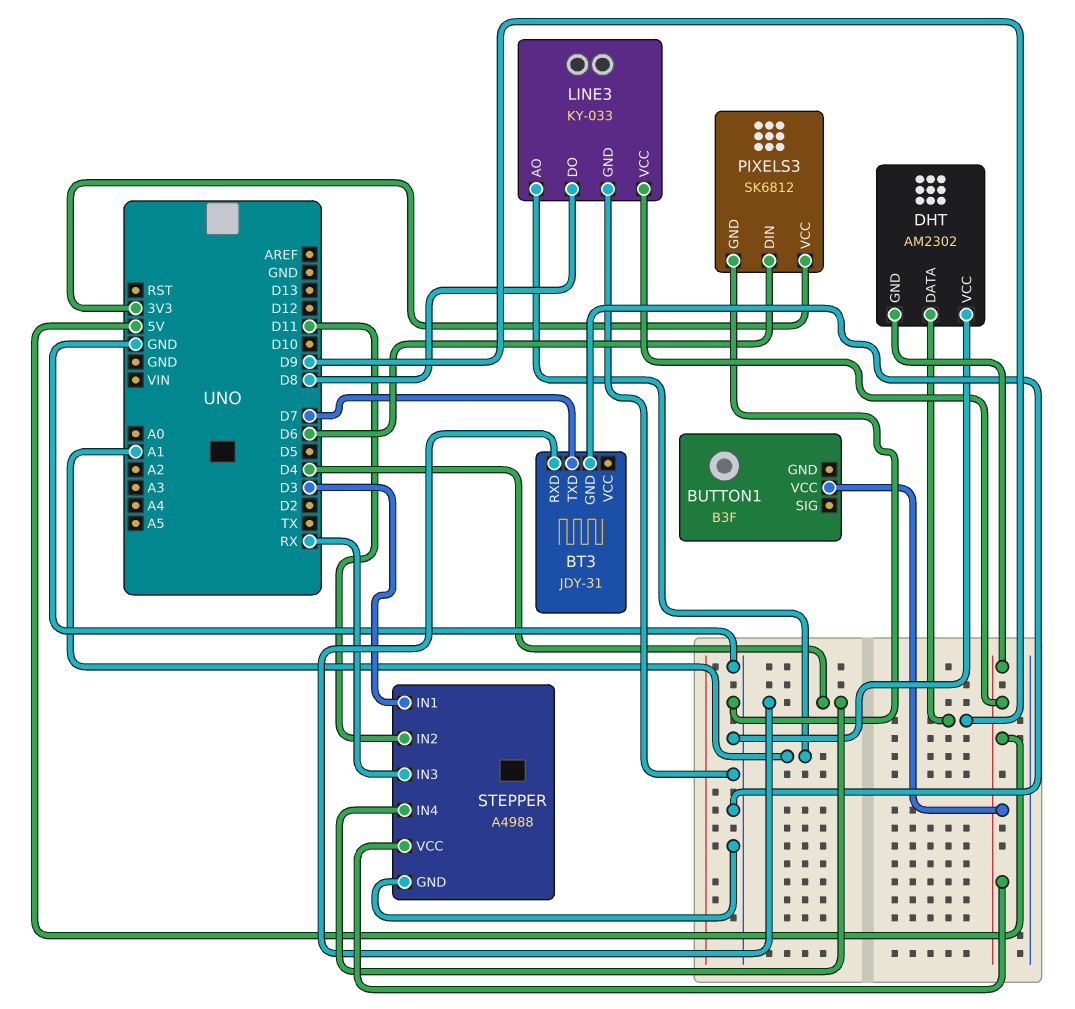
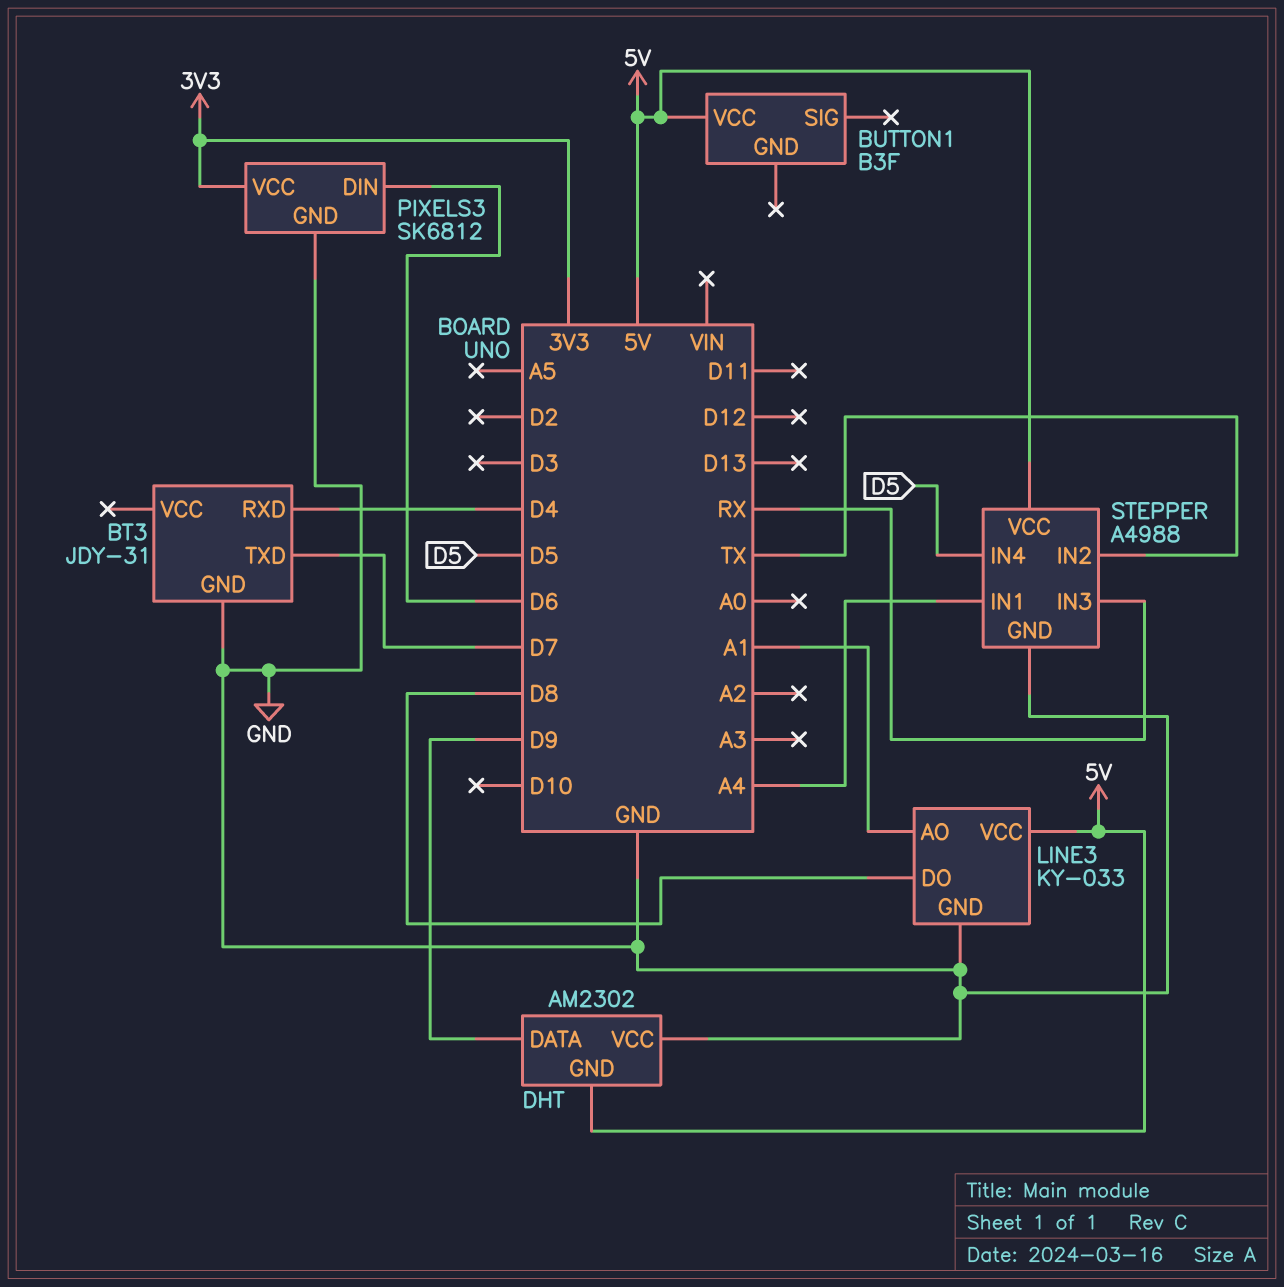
STEPPER pin IN1: D3 -> A4
STEPPER pin IN2: D11 -> TX
STEPPER pin IN4: D4 -> D5

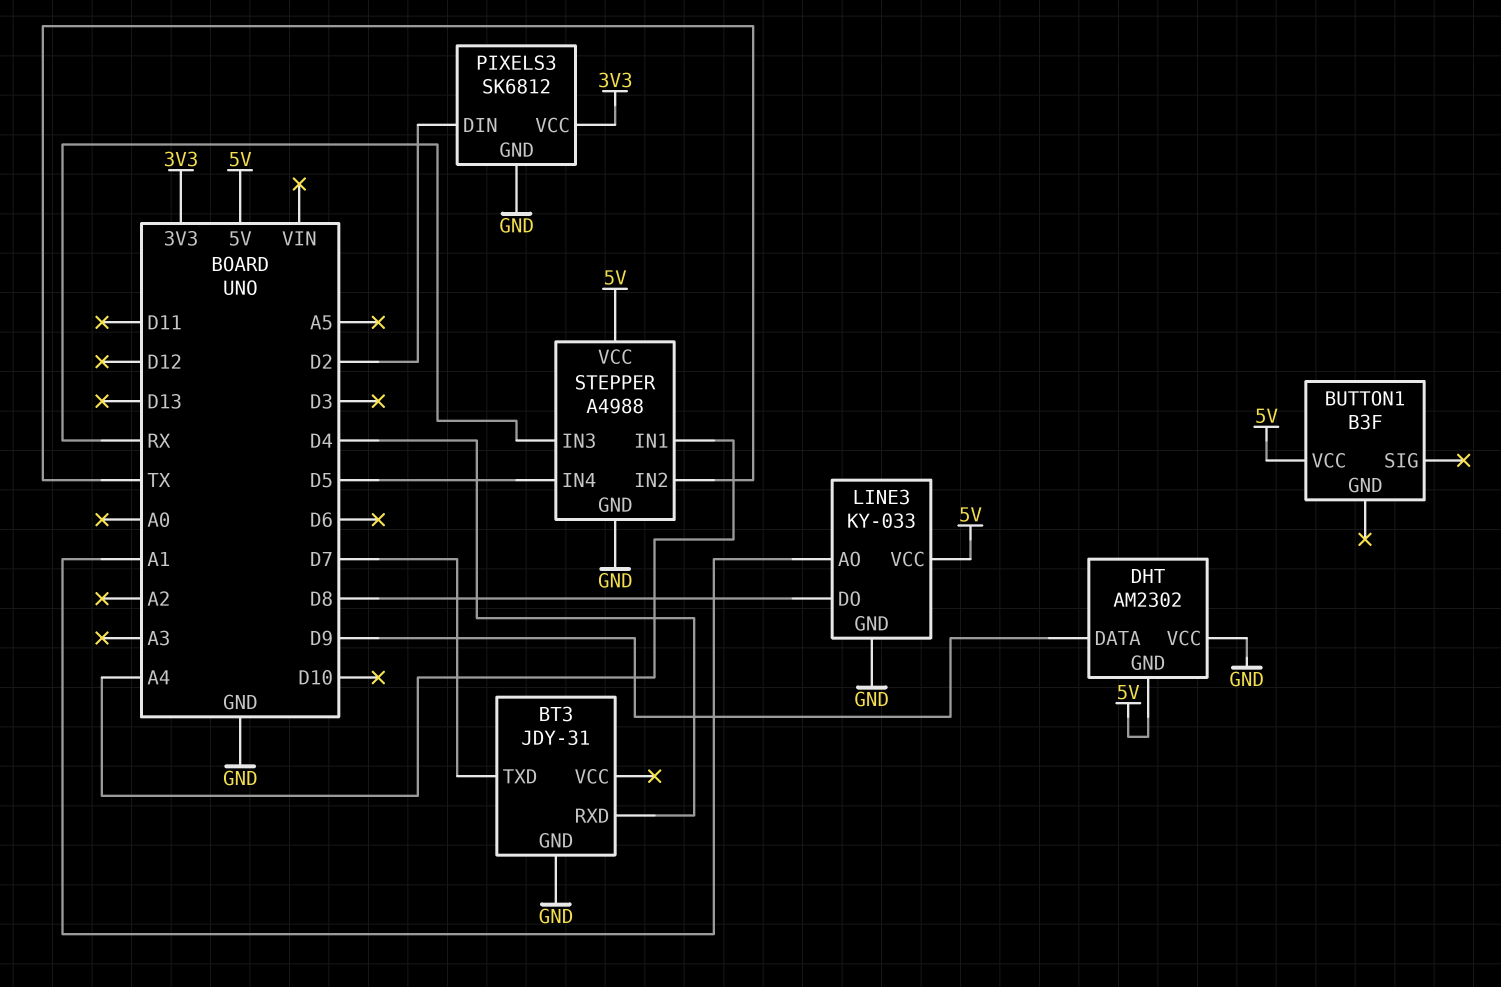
PIXELS3 pin DIN: D6 -> D2

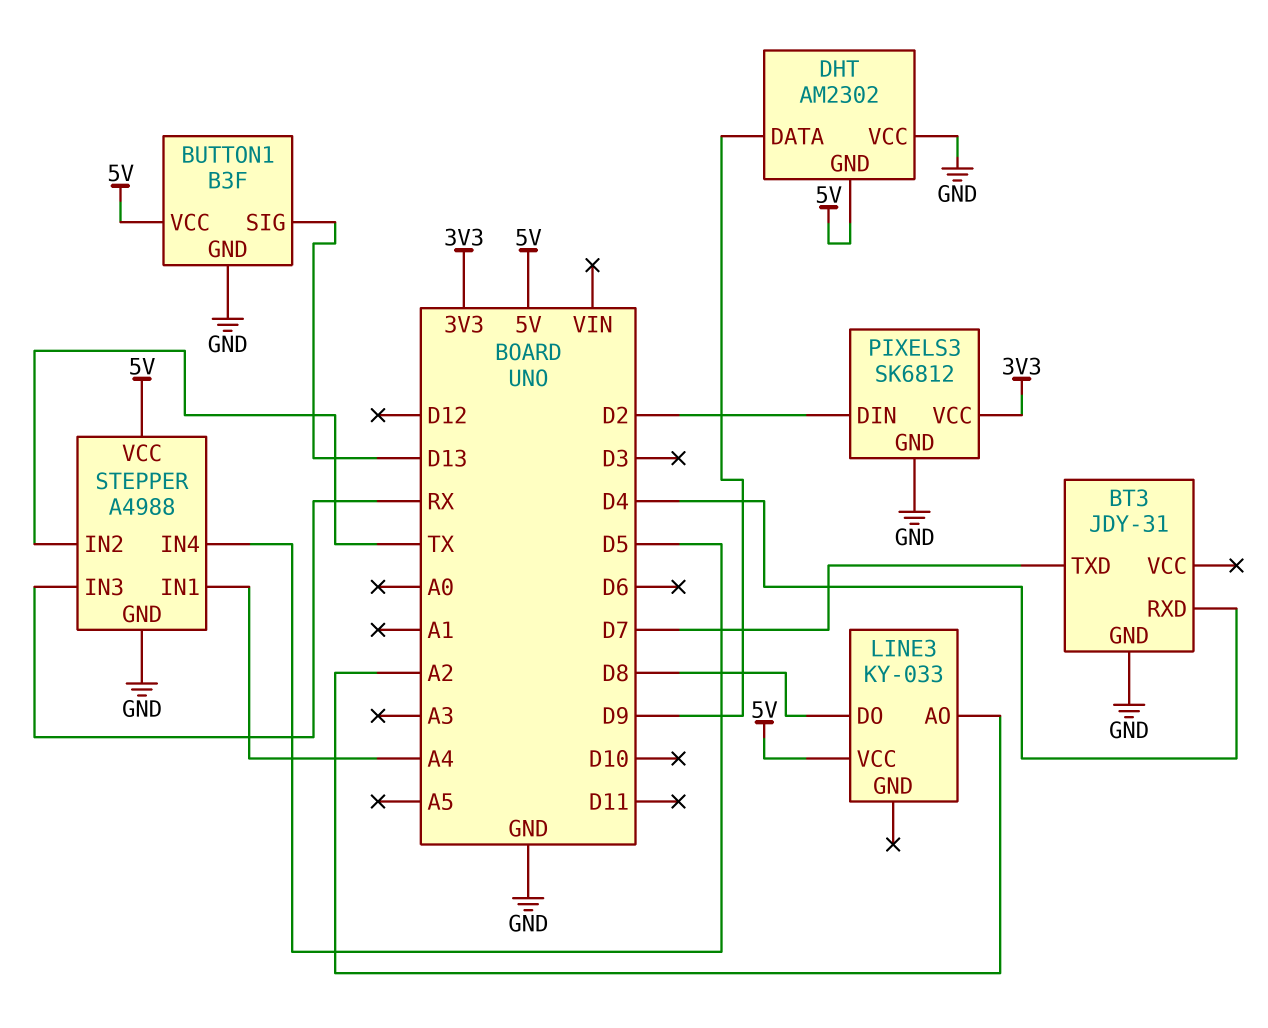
BUTTON1 pin GND: none -> GND
BUTTON1 pin SIG: none -> D13
LINE3 pin AO: A1 -> A2
LINE3 pin GND: GND -> none

